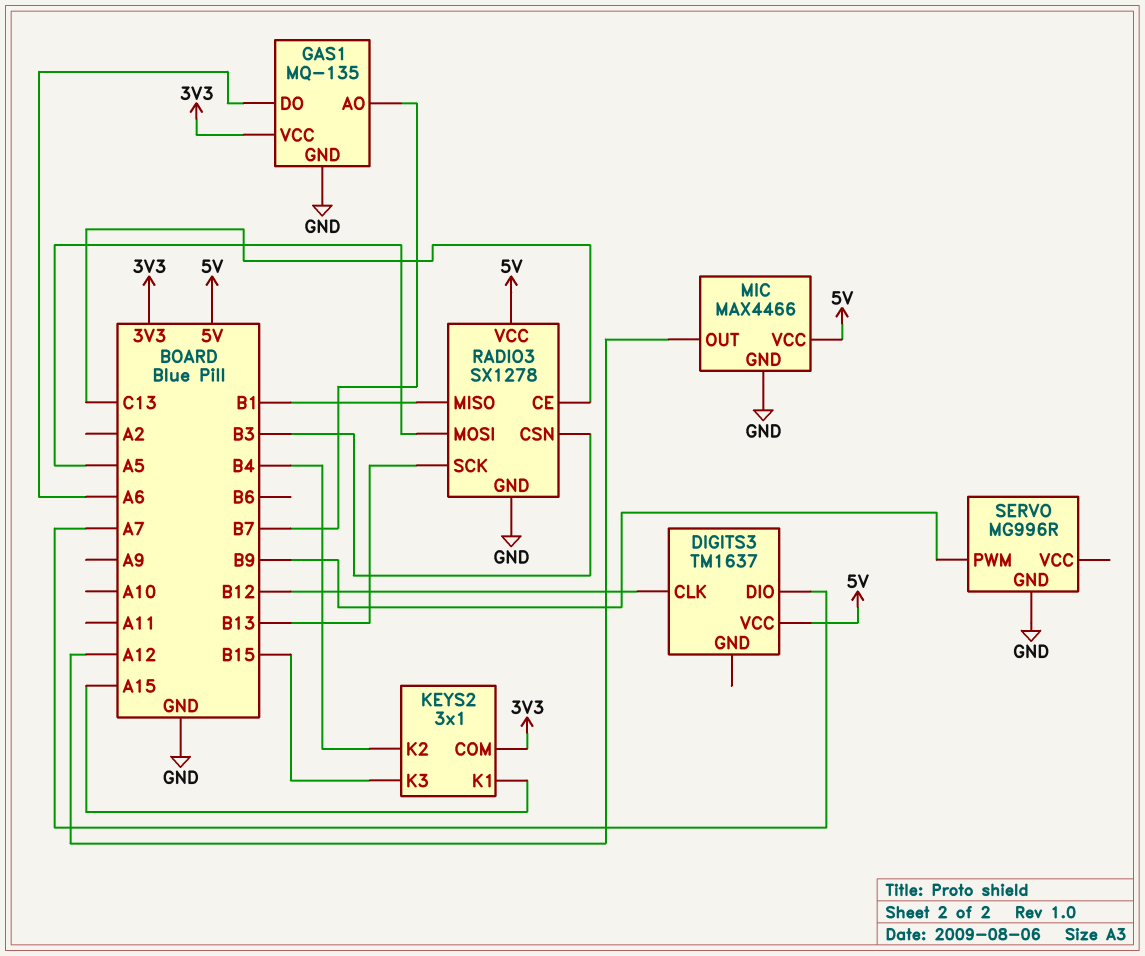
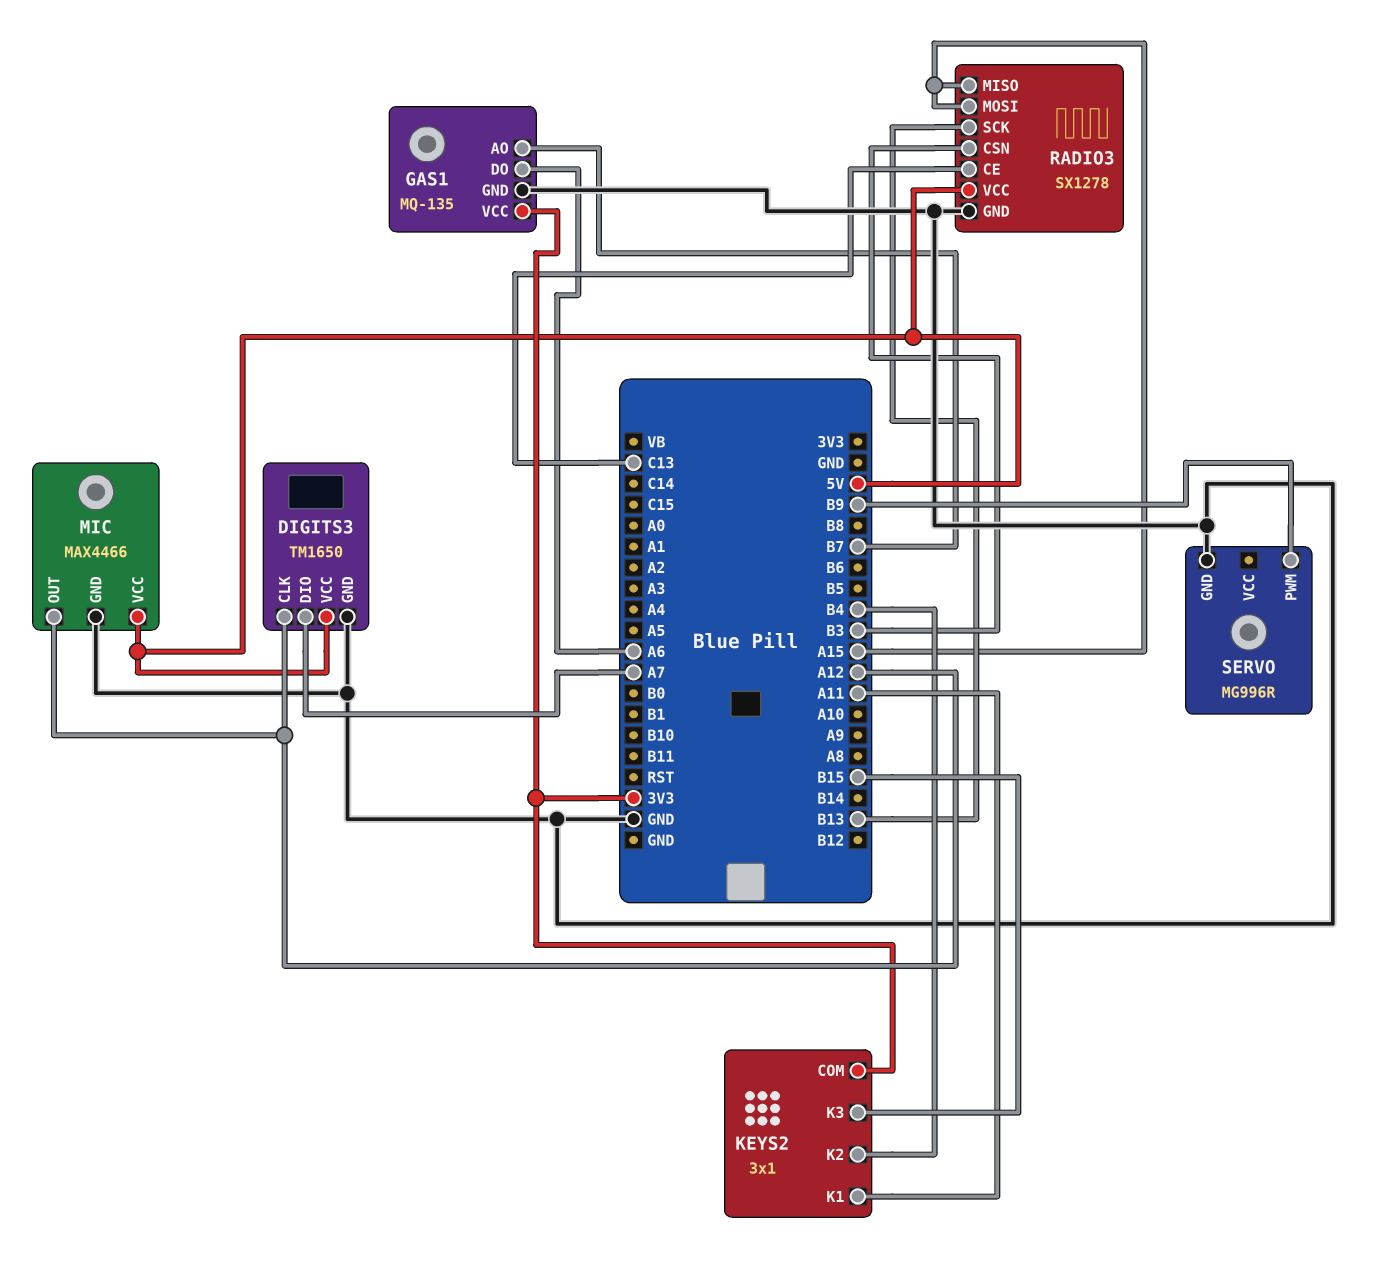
DIGITS3: TM1637 -> TM1650
DIGITS3 pin CLK: B12 -> A12
DIGITS3 pin GND: none -> GND
KEYS2 pin K1: A15 -> A11
RADIO3 pin MISO: B1 -> A15
RADIO3 pin MOSI: A5 -> A15

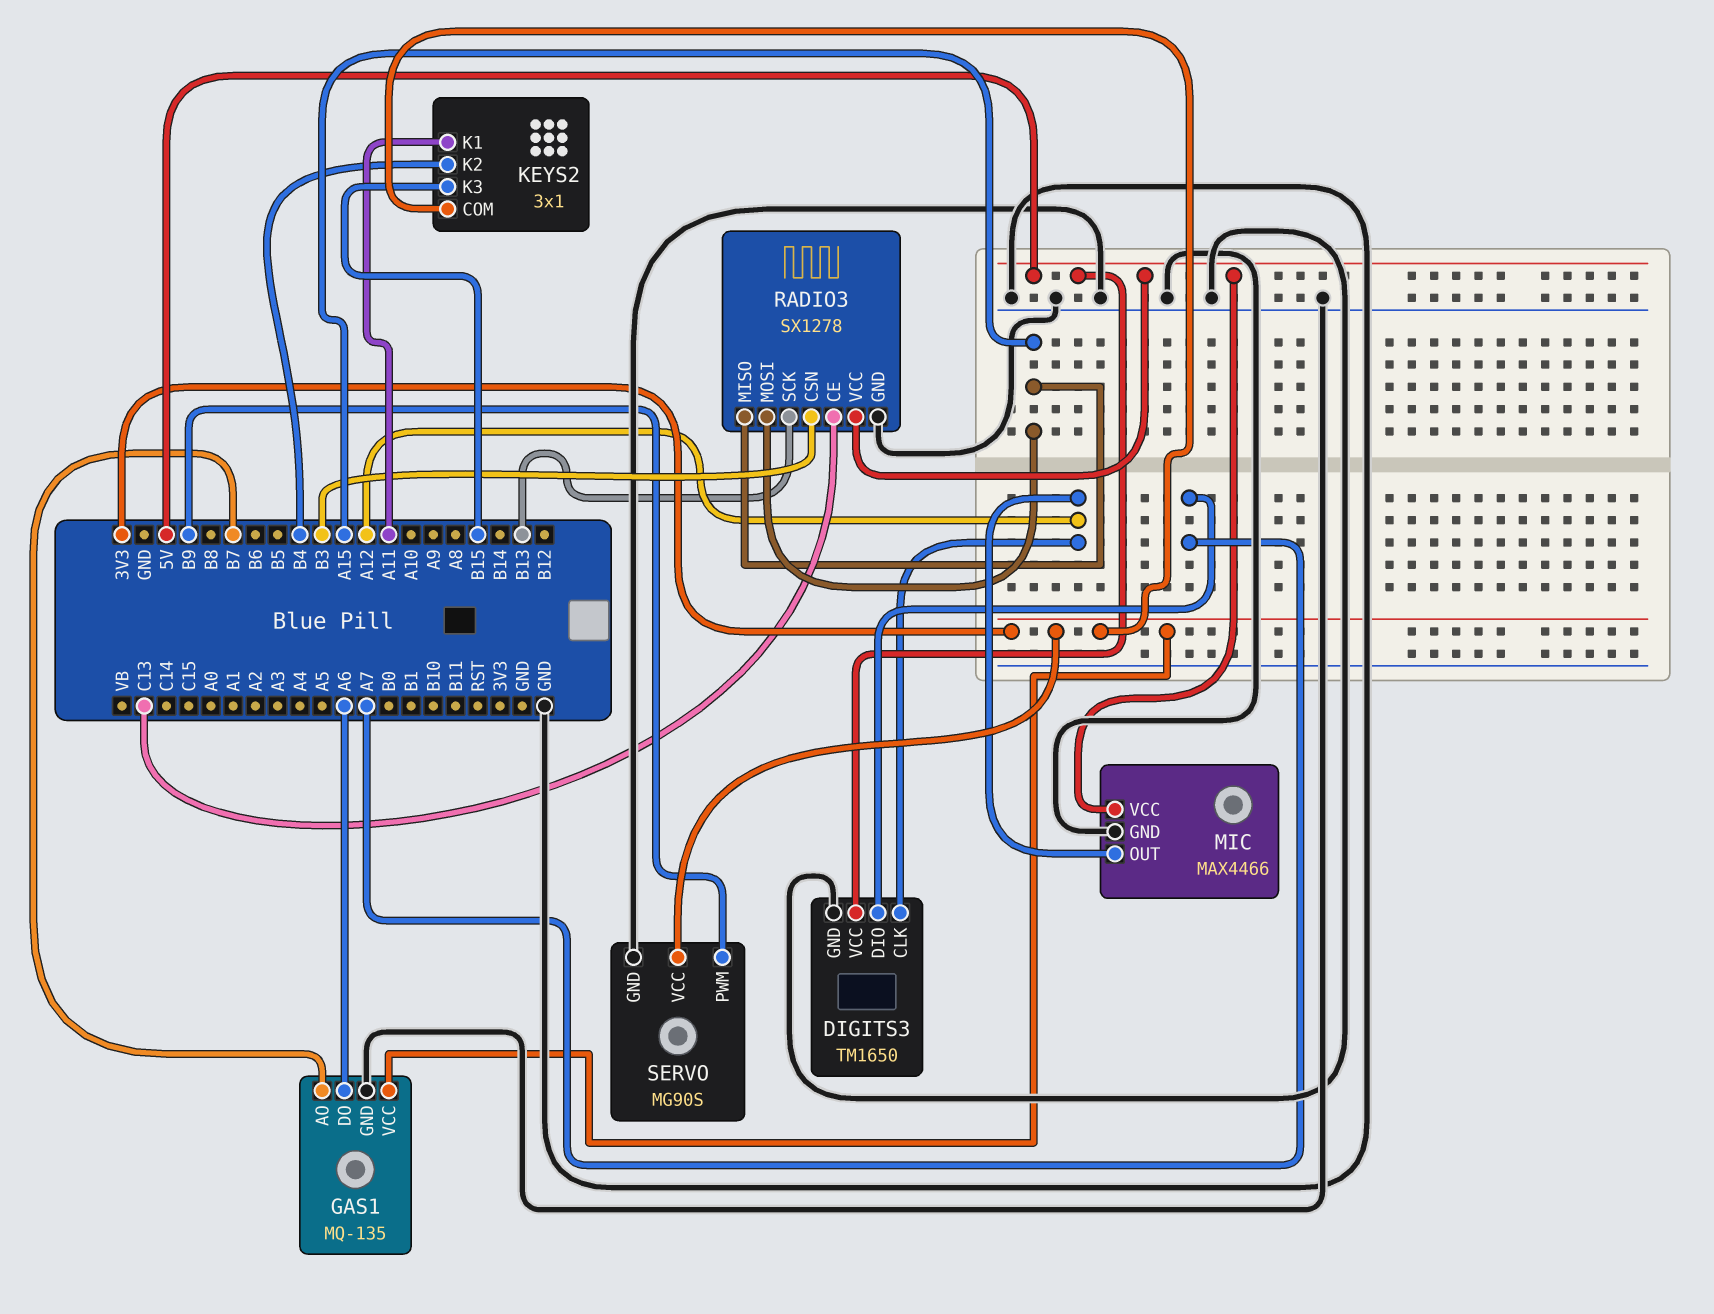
SERVO: MG996R -> MG90S
SERVO pin VCC: none -> 3V3

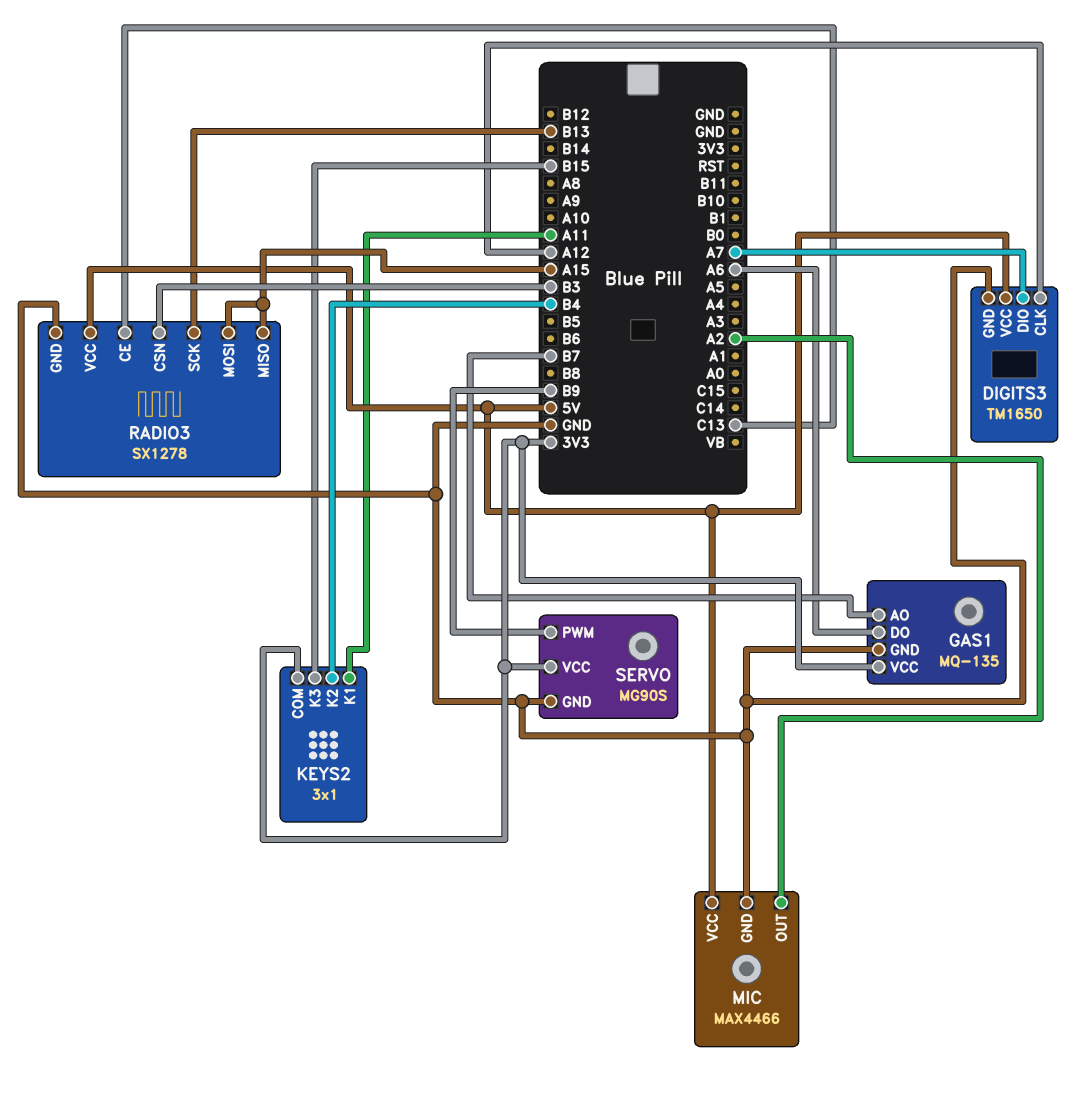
MIC pin OUT: A12 -> A2

